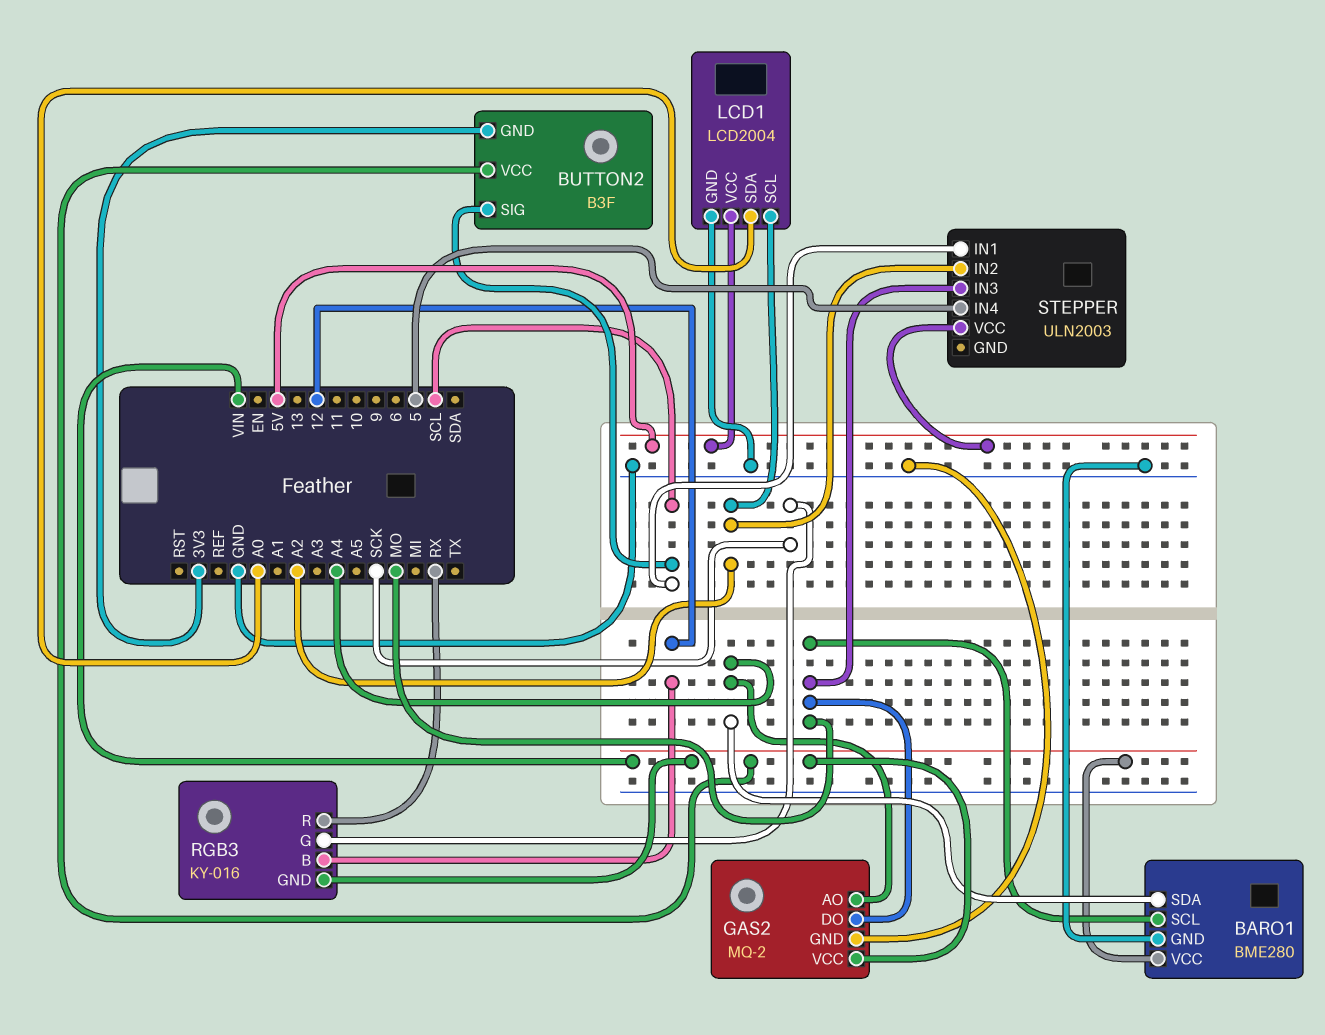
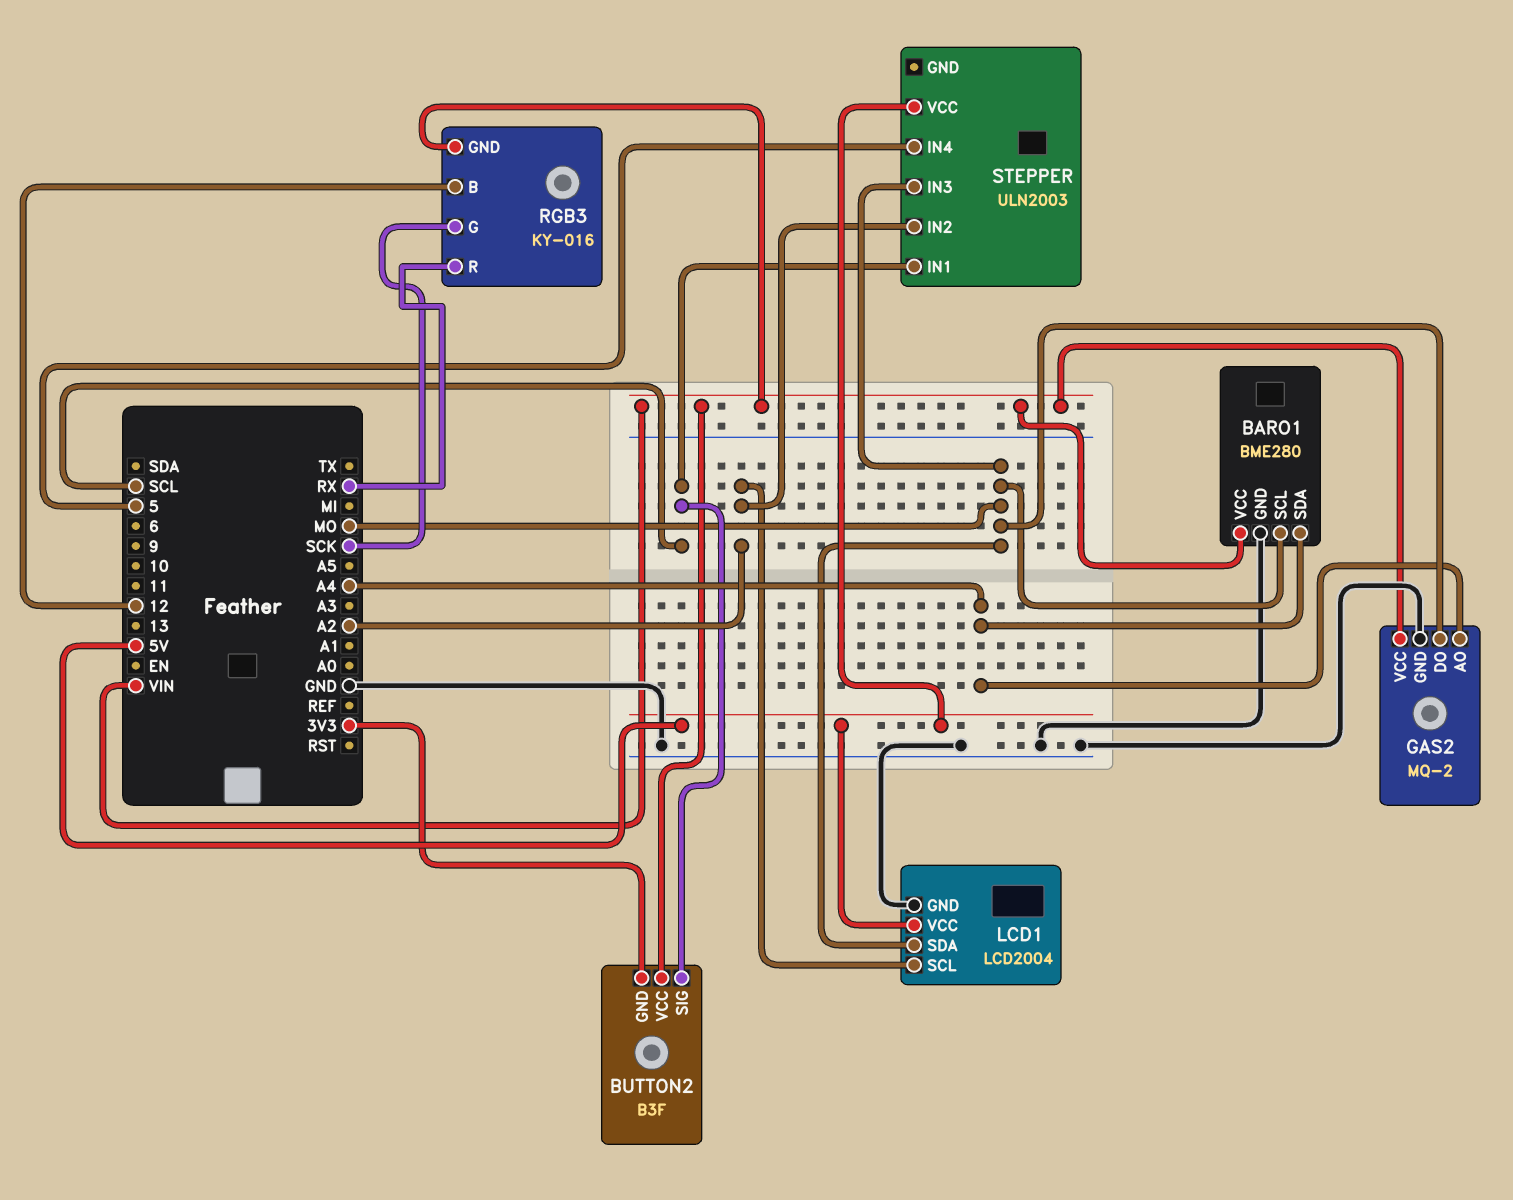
LCD1 pin SDA: A0 -> MO

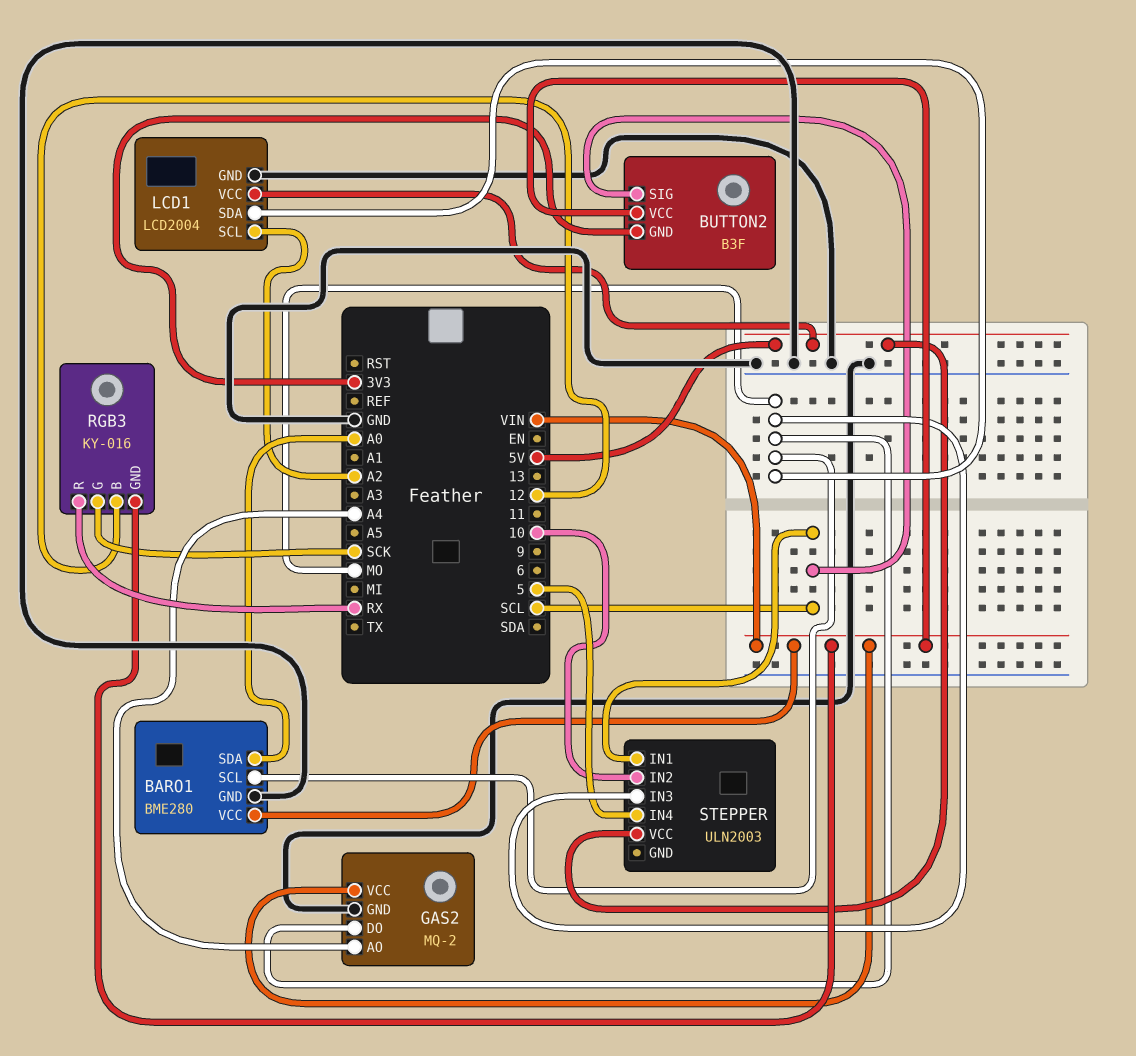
BARO1 pin SDA: A4 -> A0
STEPPER pin IN2: A2 -> 10

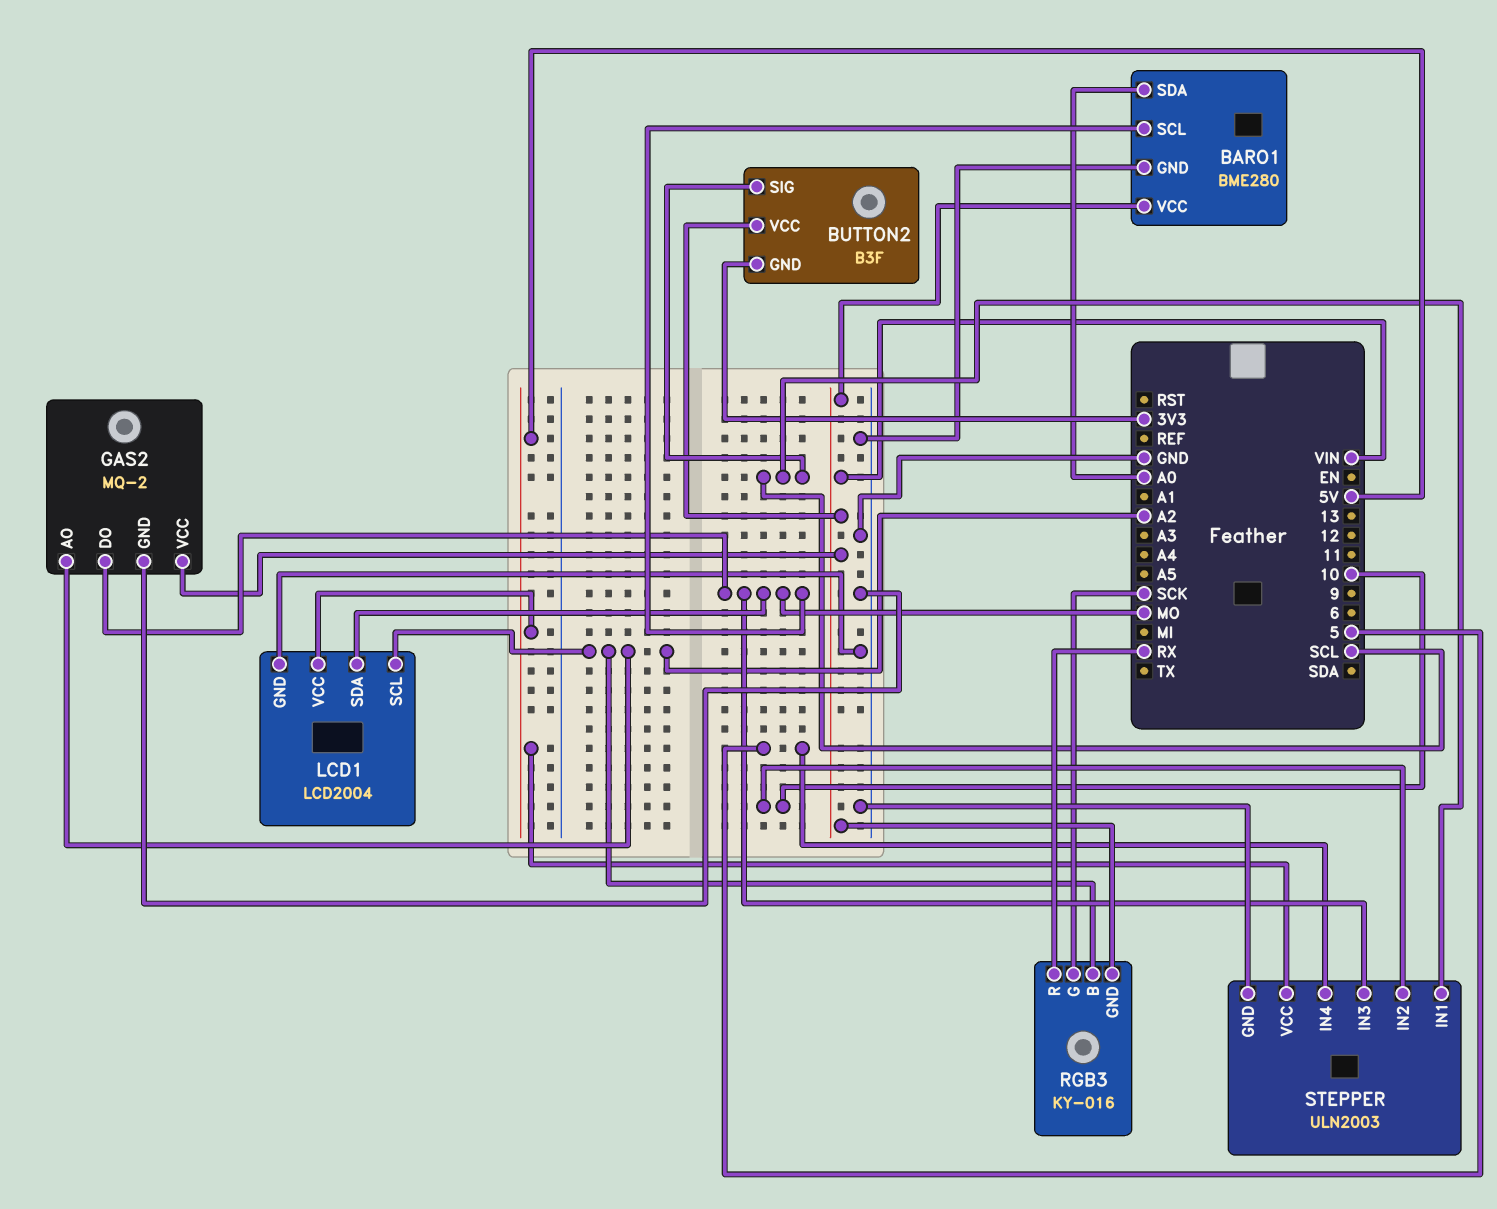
GAS2 pin AO: A4 -> A2
RGB3 pin B: 12 -> A2
STEPPER pin GND: none -> GND

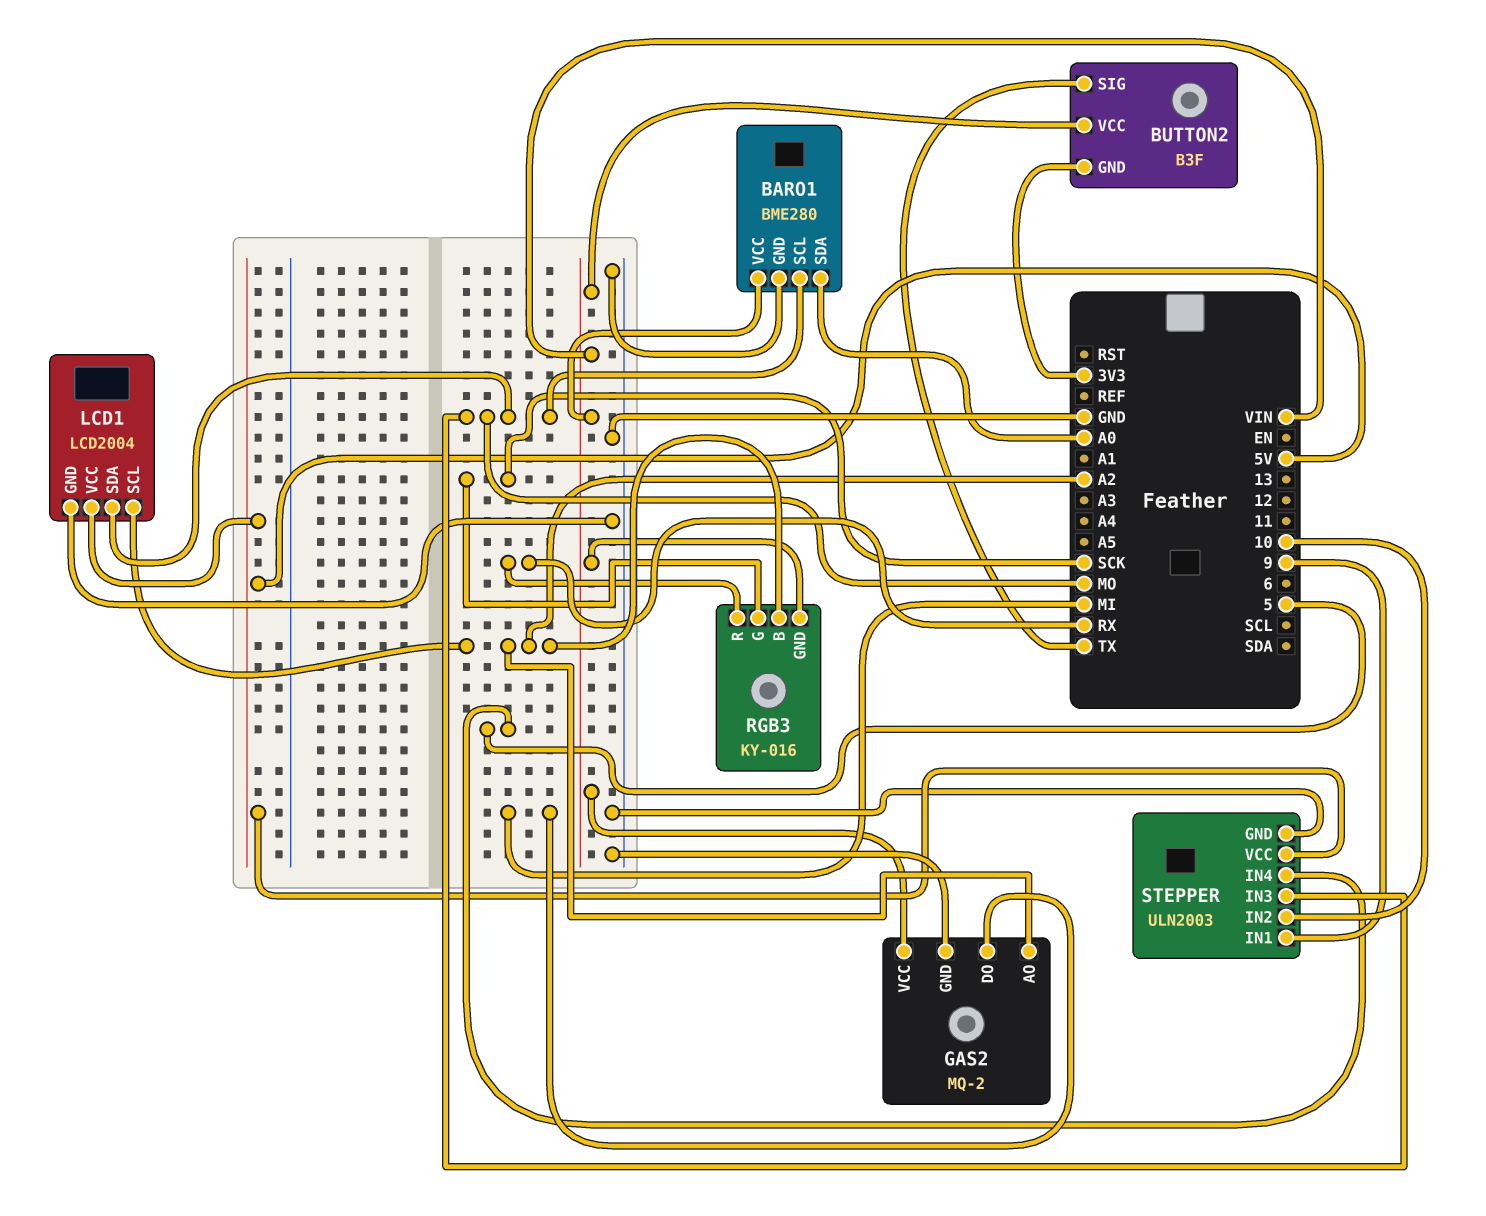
BUTTON2 pin SIG: SCL -> TX
GAS2 pin DO: MO -> MI
STEPPER pin IN1: SCL -> 9

